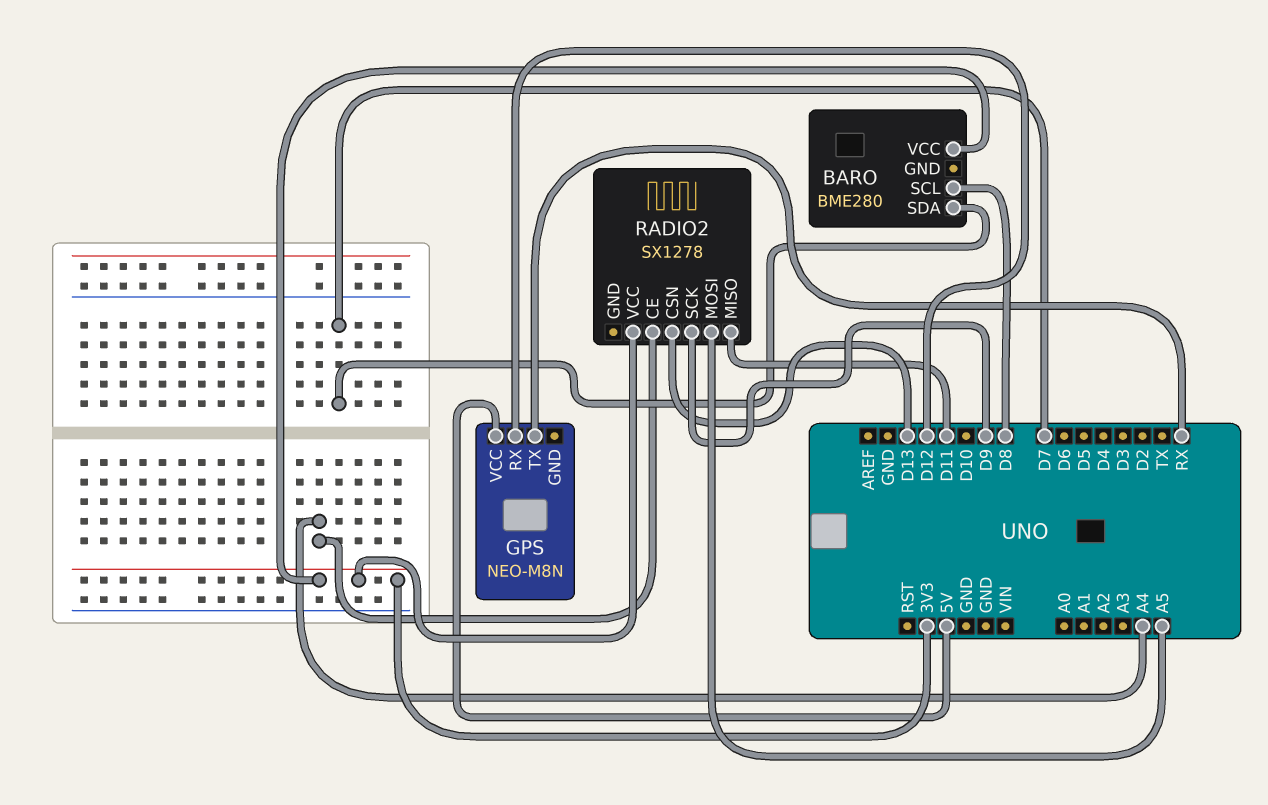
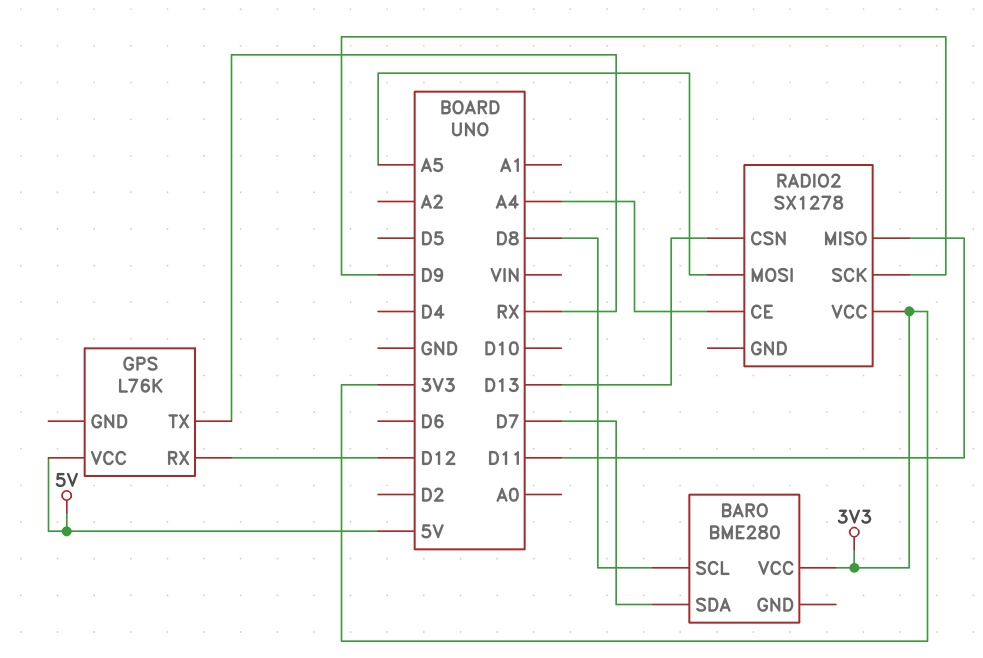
GPS: NEO-M8N -> L76K

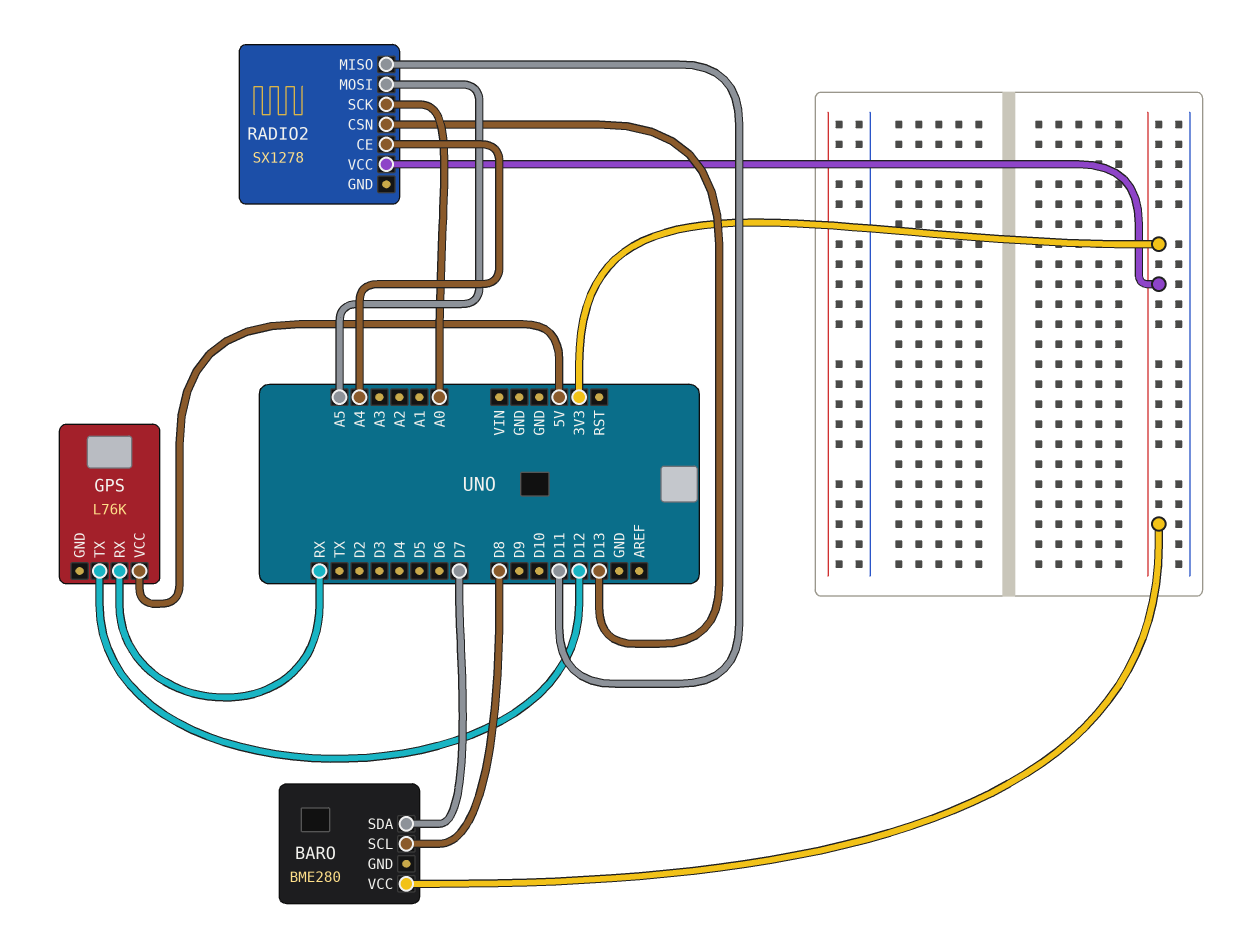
GPS pin RX: D12 -> RX
GPS pin TX: RX -> D12
RADIO2 pin SCK: D9 -> A0

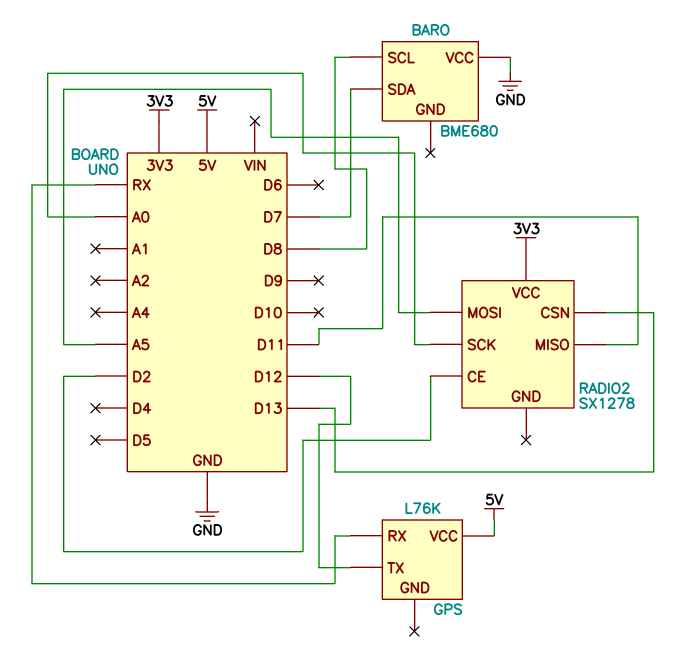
BARO: BME280 -> BME680
BARO pin VCC: 3V3 -> GND
RADIO2 pin CE: A4 -> D2

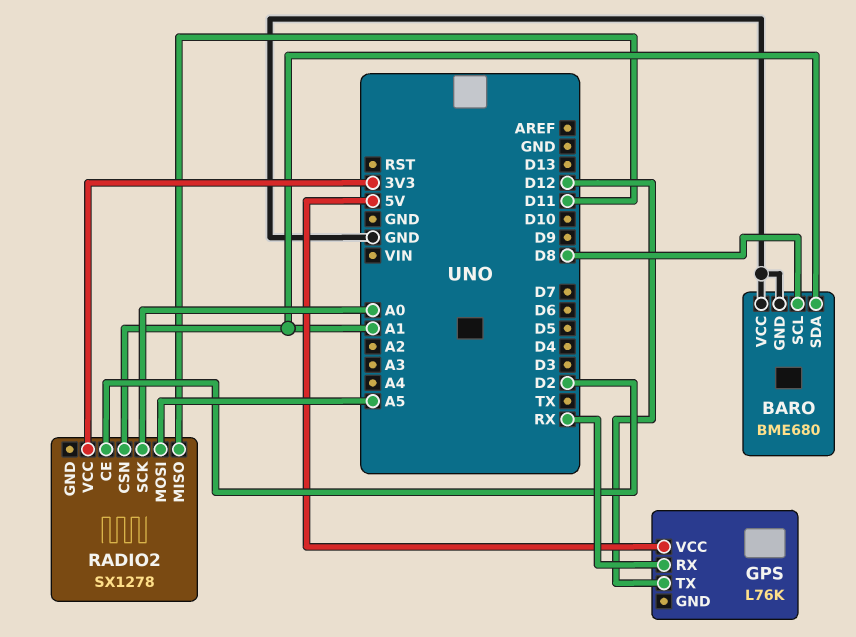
BARO pin GND: none -> GND
BARO pin SDA: D7 -> A1
RADIO2 pin CSN: D13 -> A1

